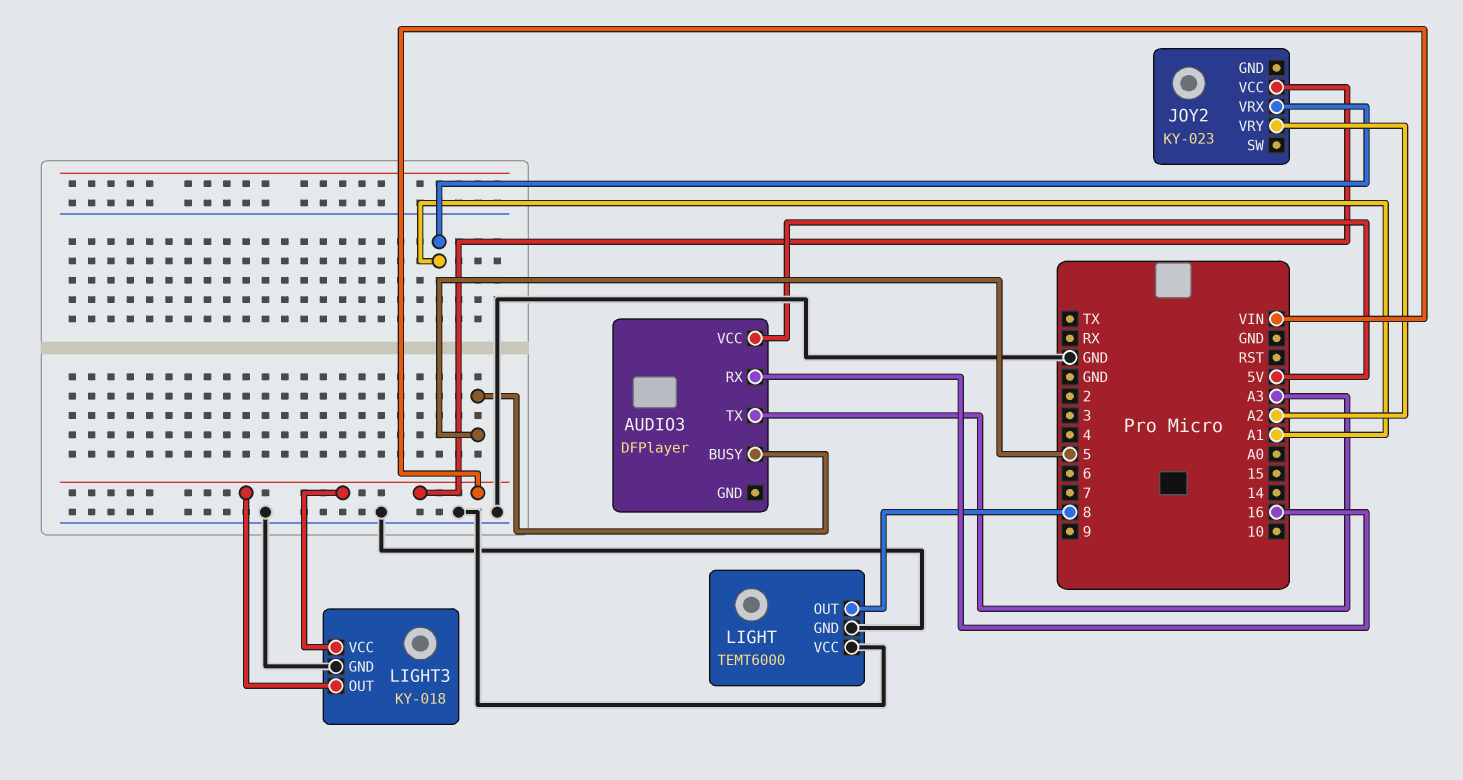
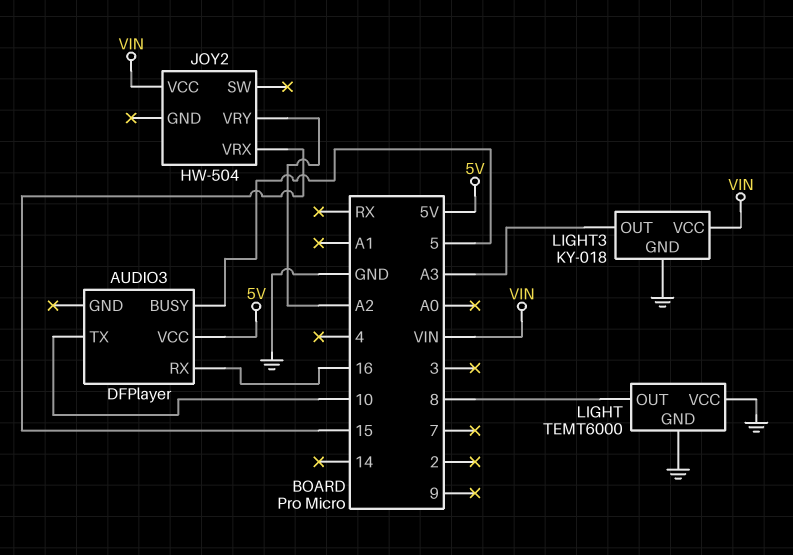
AUDIO3 pin TX: A3 -> 10
JOY2: KY-023 -> HW-504
JOY2 pin VRX: A1 -> 15
LIGHT3 pin OUT: VIN -> A3

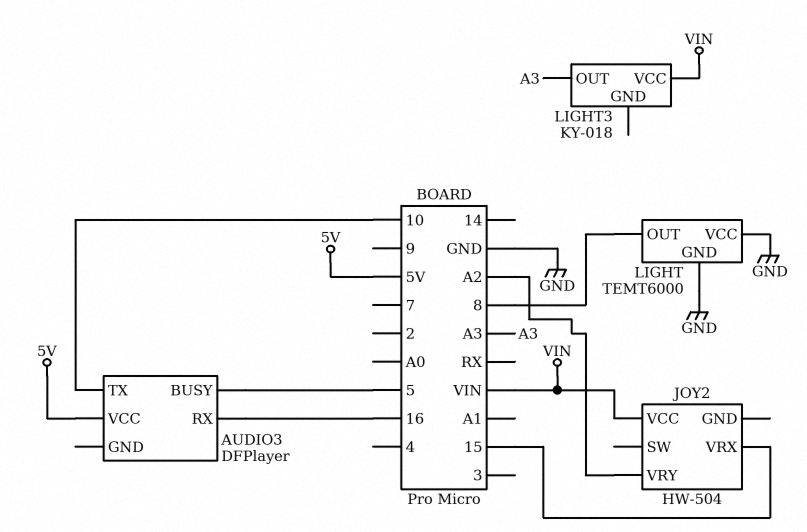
LIGHT3 pin GND: GND -> none

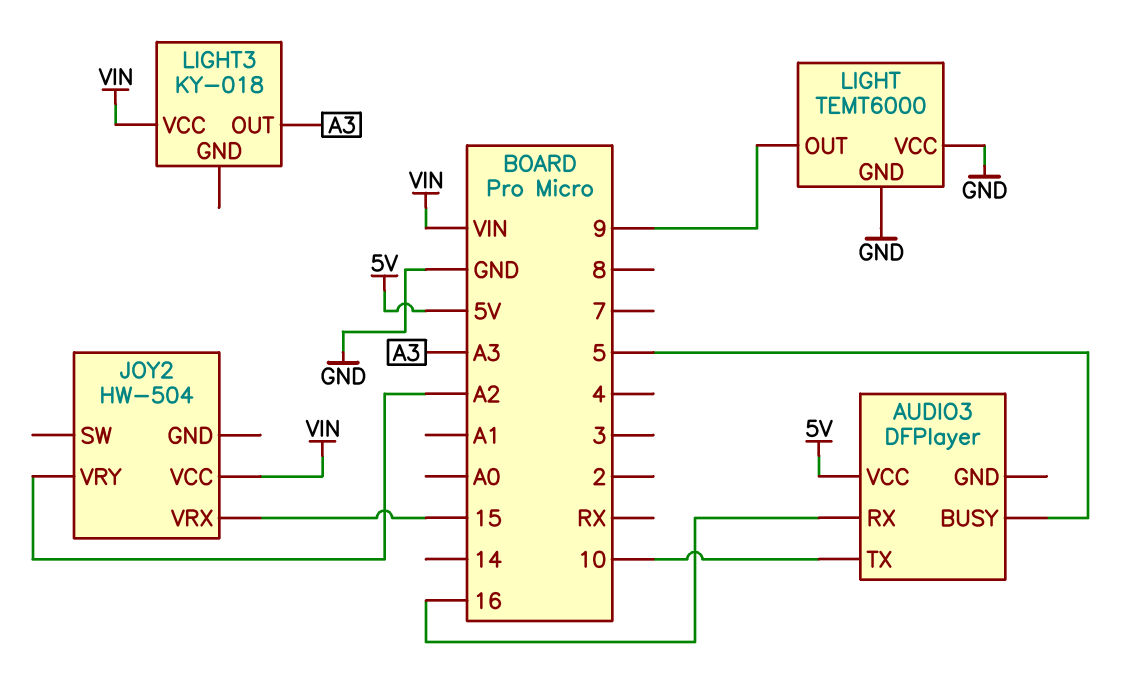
LIGHT pin OUT: 8 -> 9

